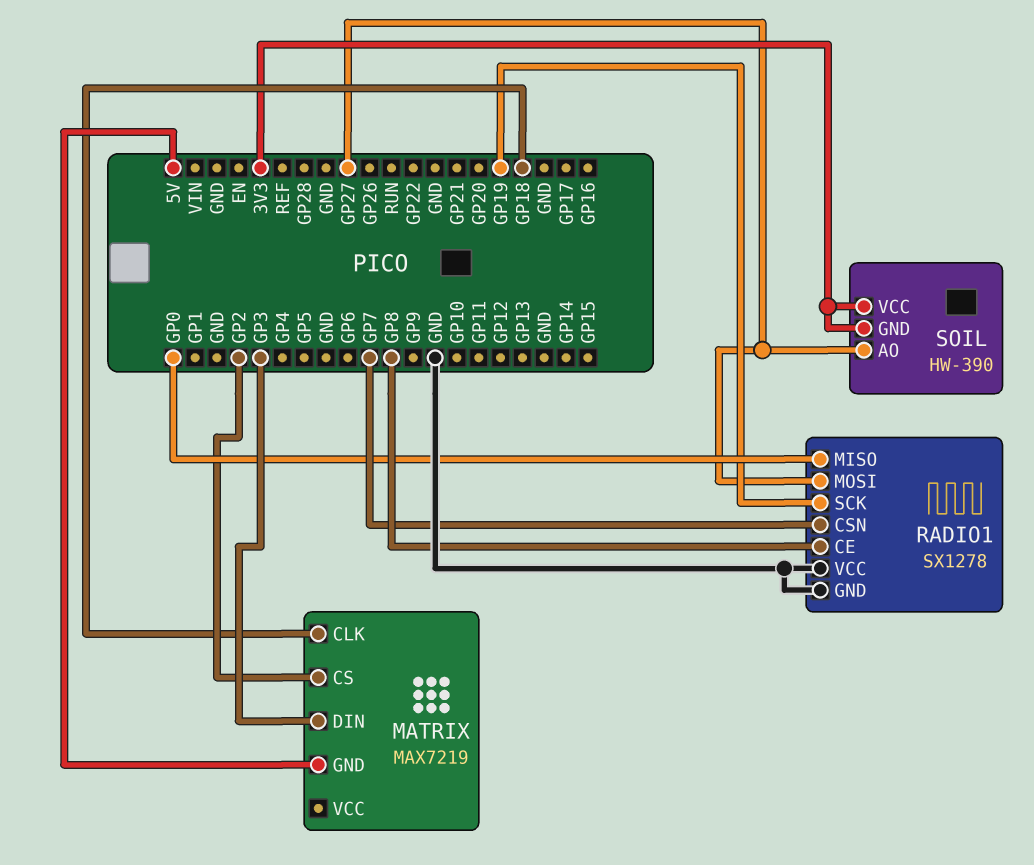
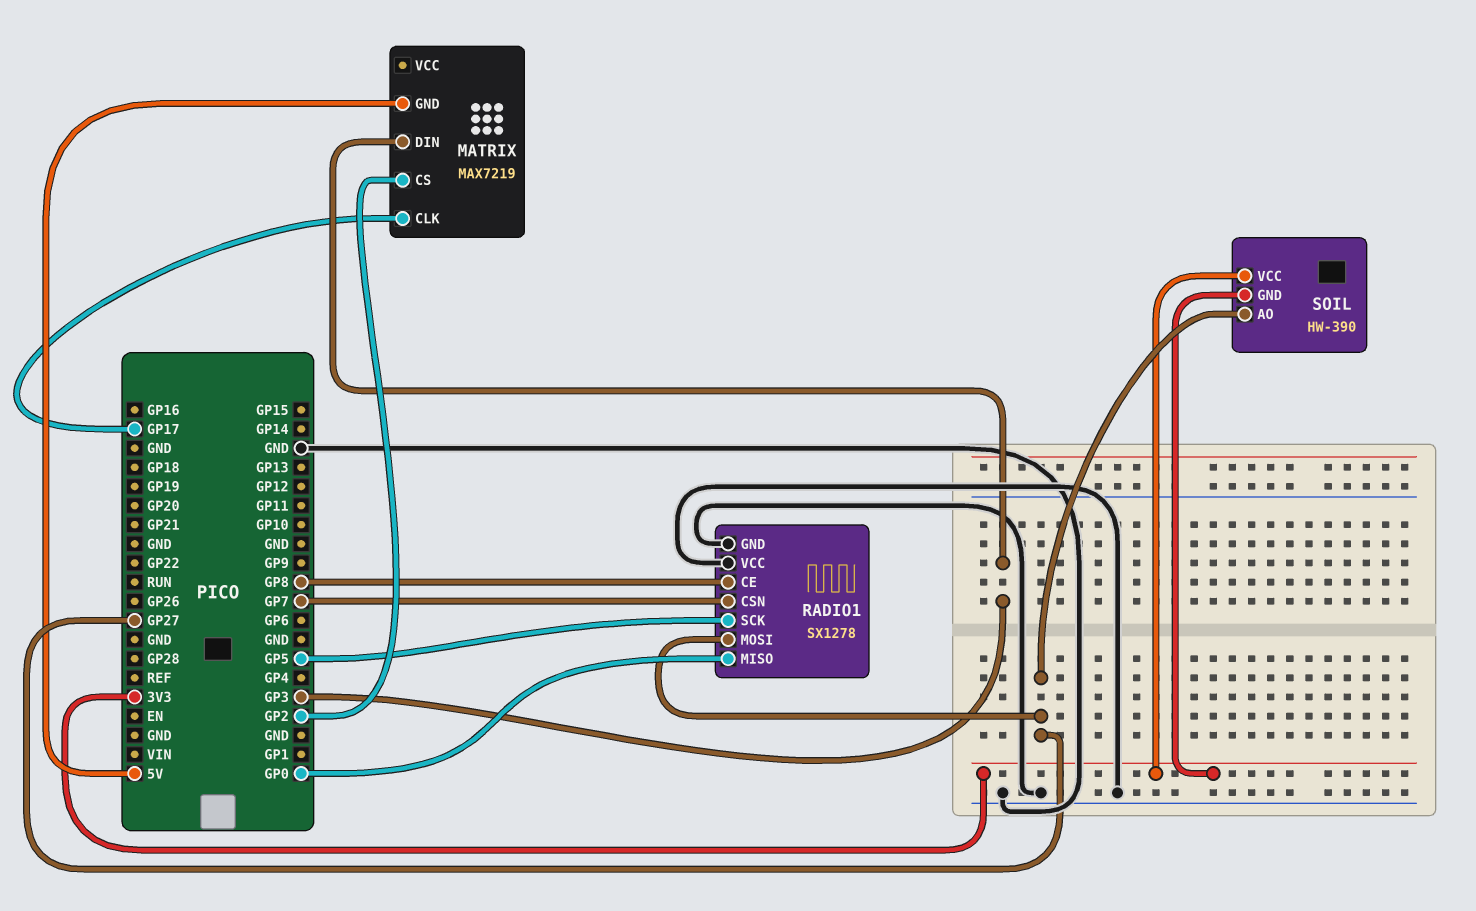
MATRIX pin CLK: GP18 -> GP17
RADIO1 pin SCK: GP19 -> GP5

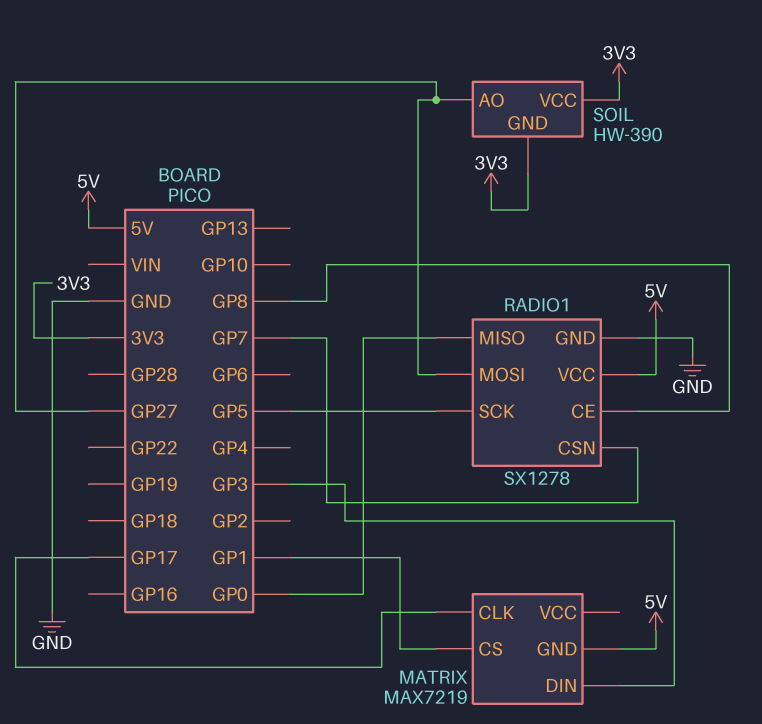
MATRIX pin CS: GP2 -> GP1
RADIO1 pin VCC: GND -> 5V

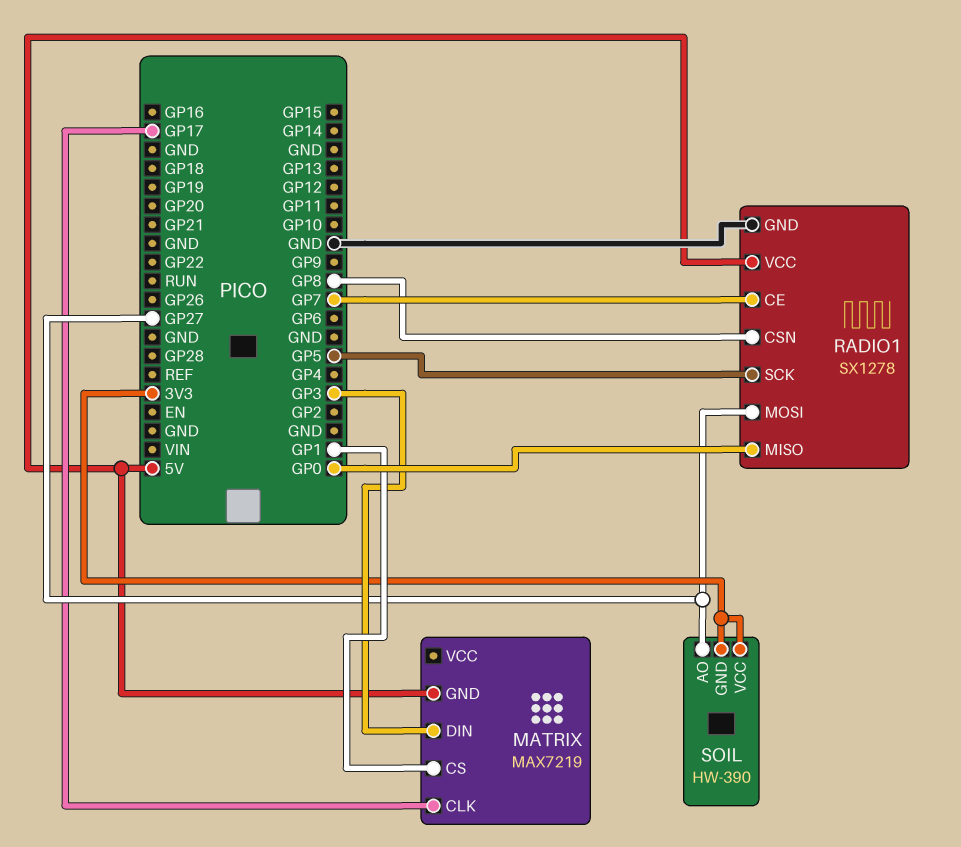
RADIO1 pin CE: GP8 -> GP7
RADIO1 pin CSN: GP7 -> GP8

